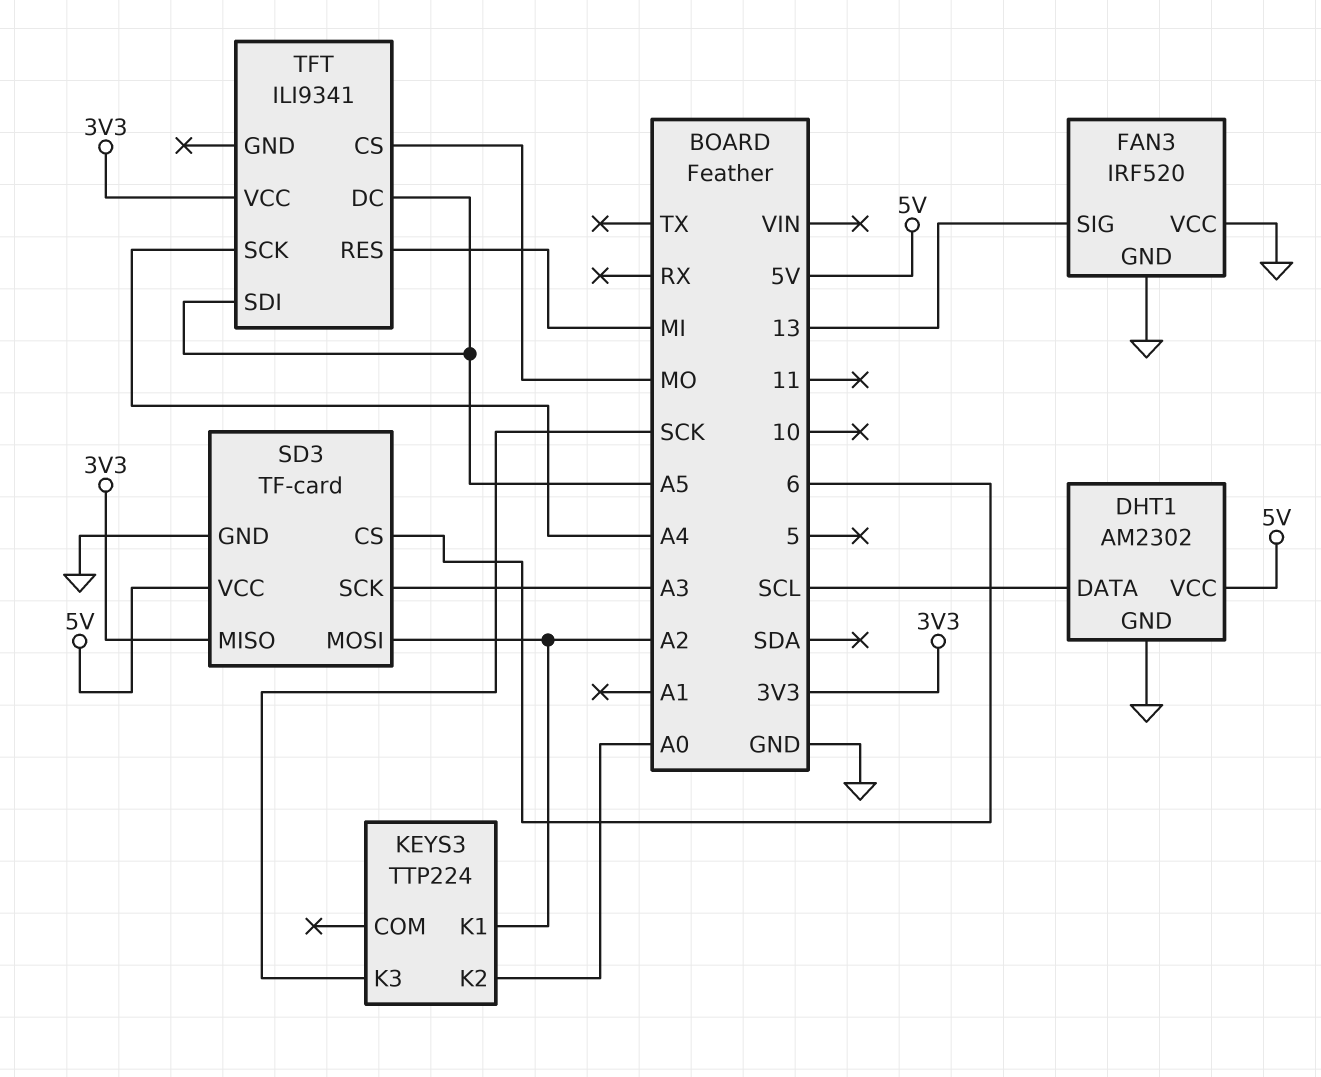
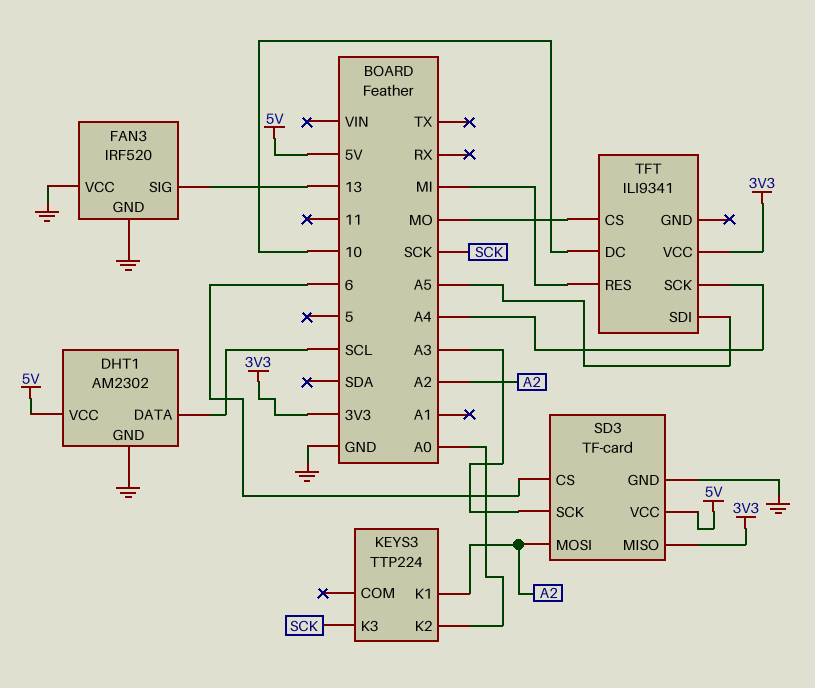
TFT pin DC: A5 -> 10

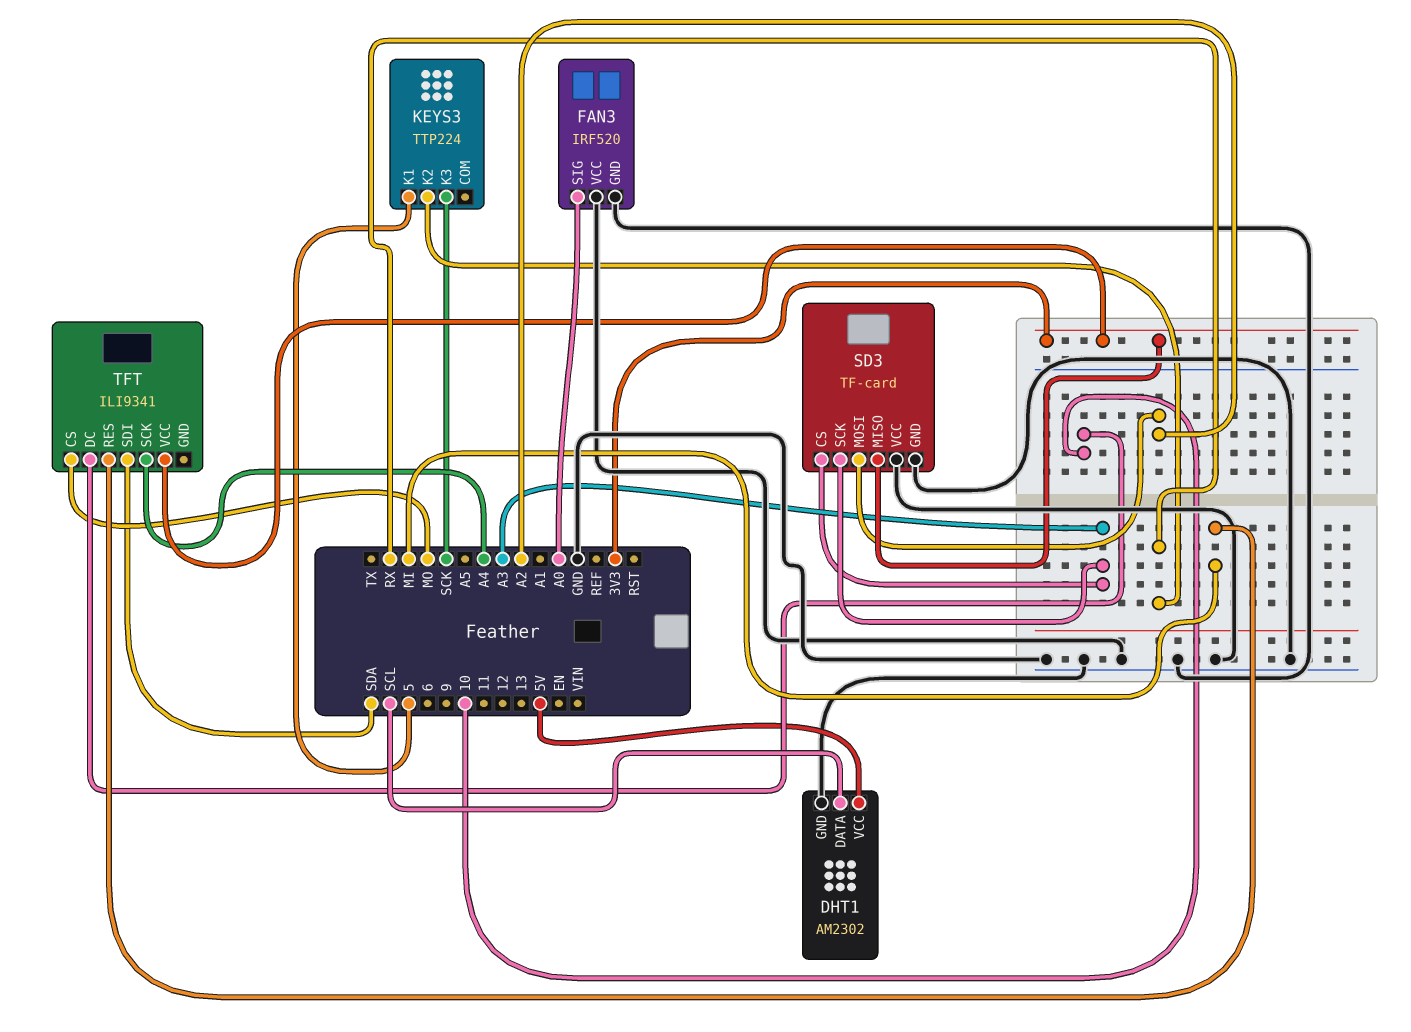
FAN3 pin SIG: 13 -> A0
KEYS3 pin K1: A2 -> 5
KEYS3 pin K2: A0 -> RX
SD3 pin CS: 6 -> A3
SD3 pin VCC: 5V -> GND
TFT pin SDI: A5 -> SDA

